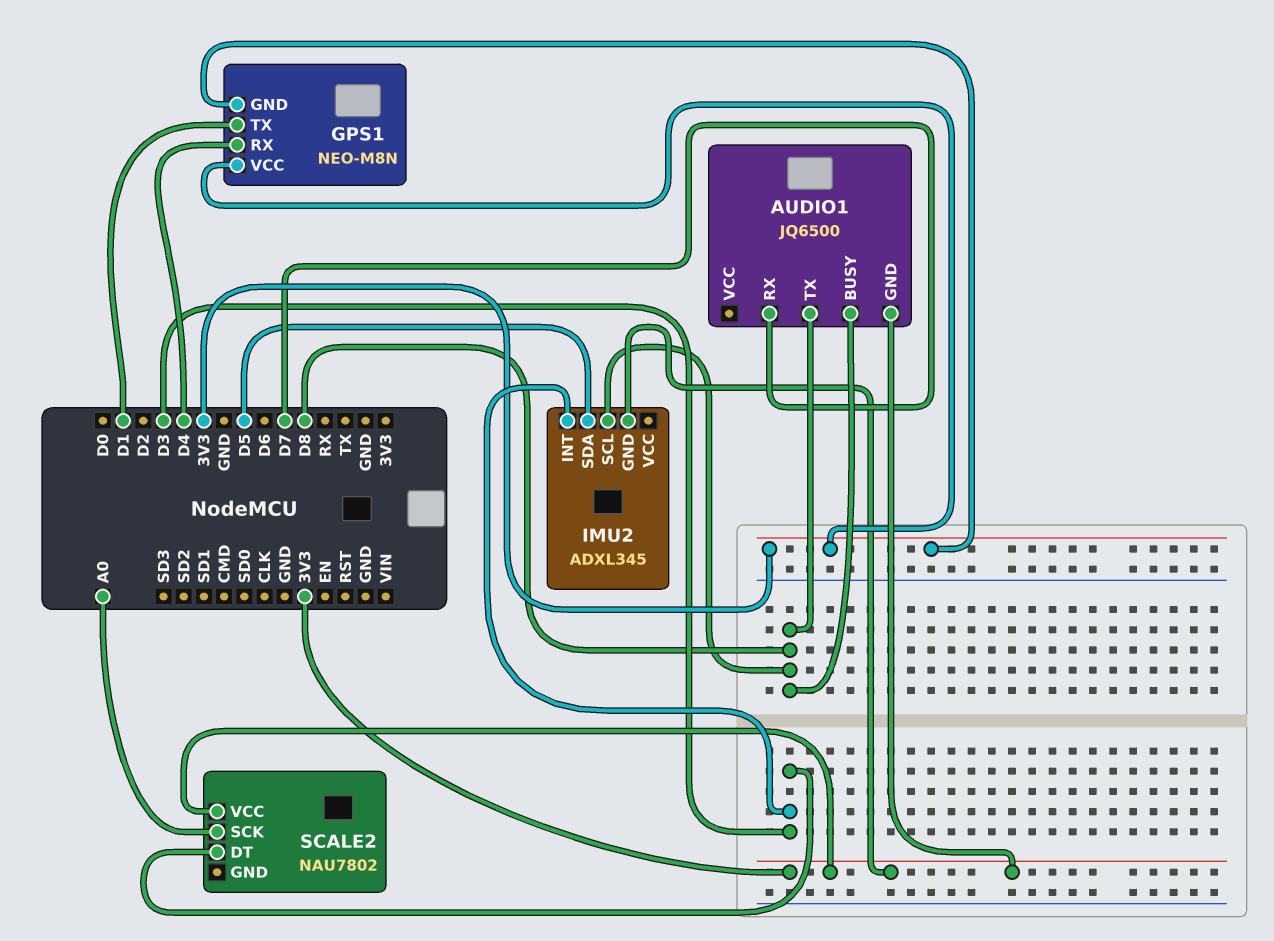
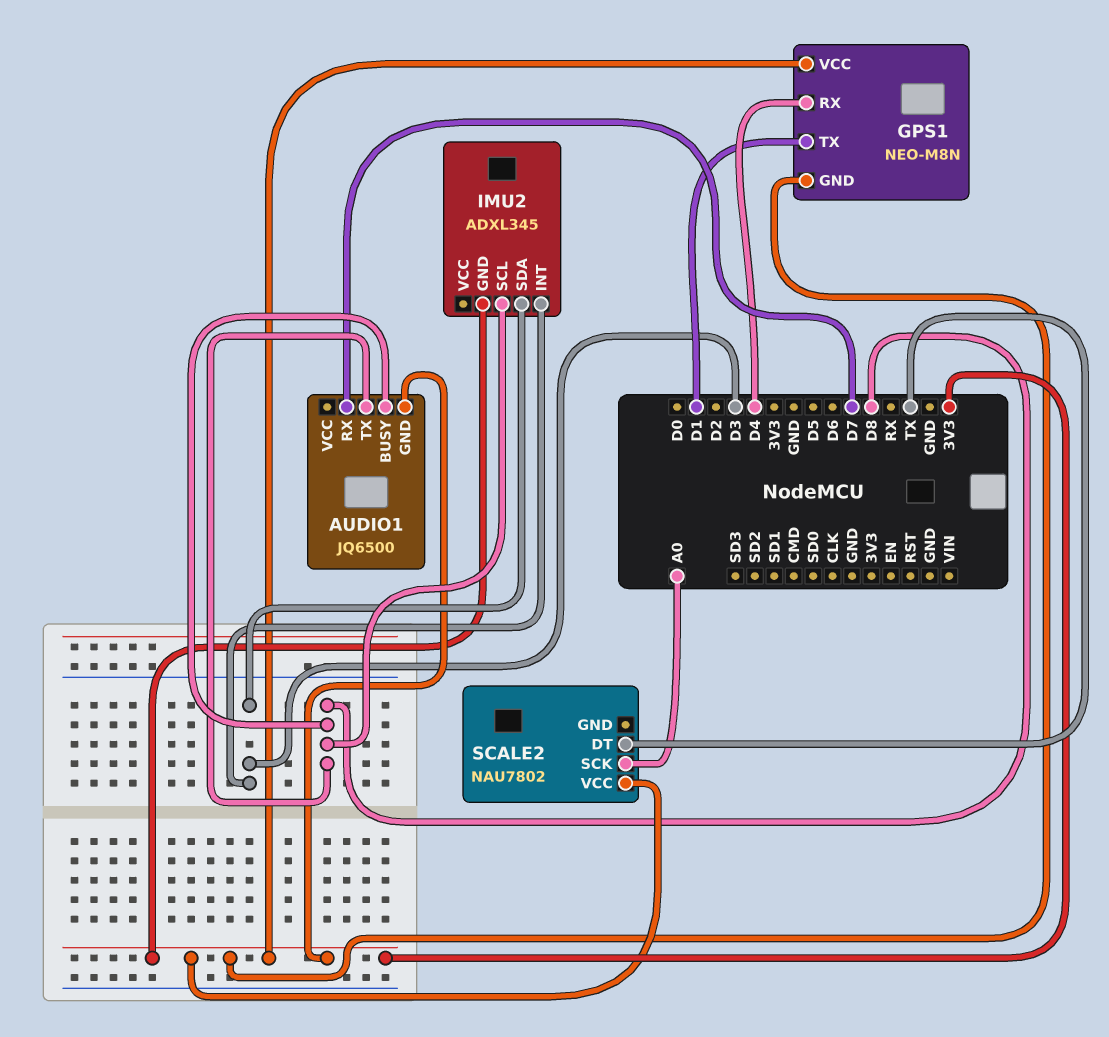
IMU2 pin SDA: D5 -> D3
SCALE2 pin DT: D3 -> TX

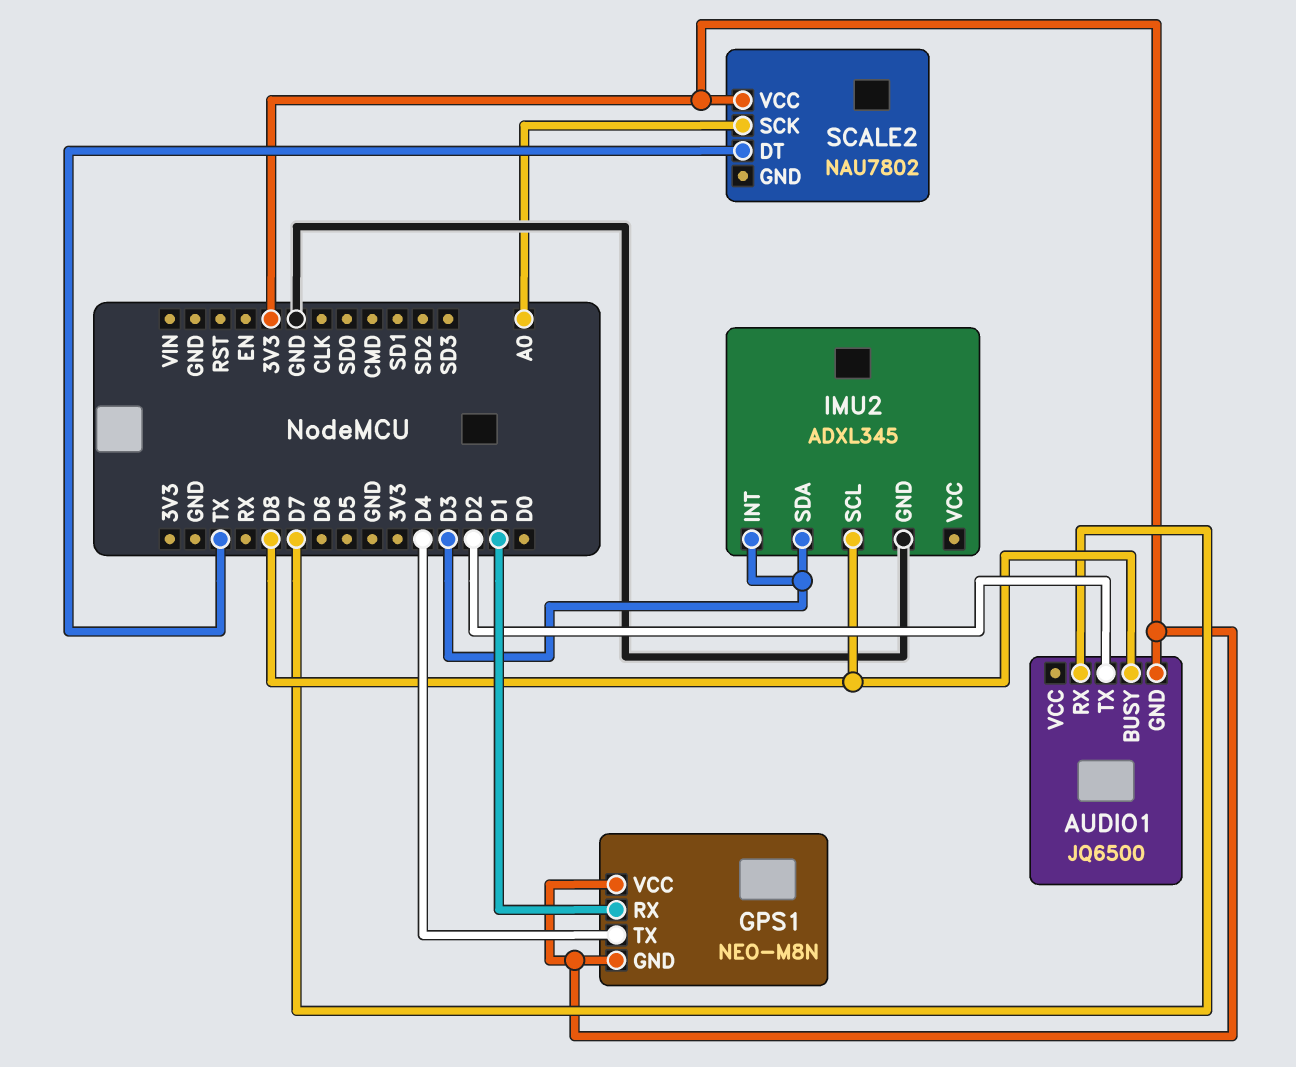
AUDIO1 pin TX: D8 -> D2
GPS1 pin RX: D4 -> D1
GPS1 pin TX: D1 -> D4
IMU2 pin GND: 3V3 -> GND

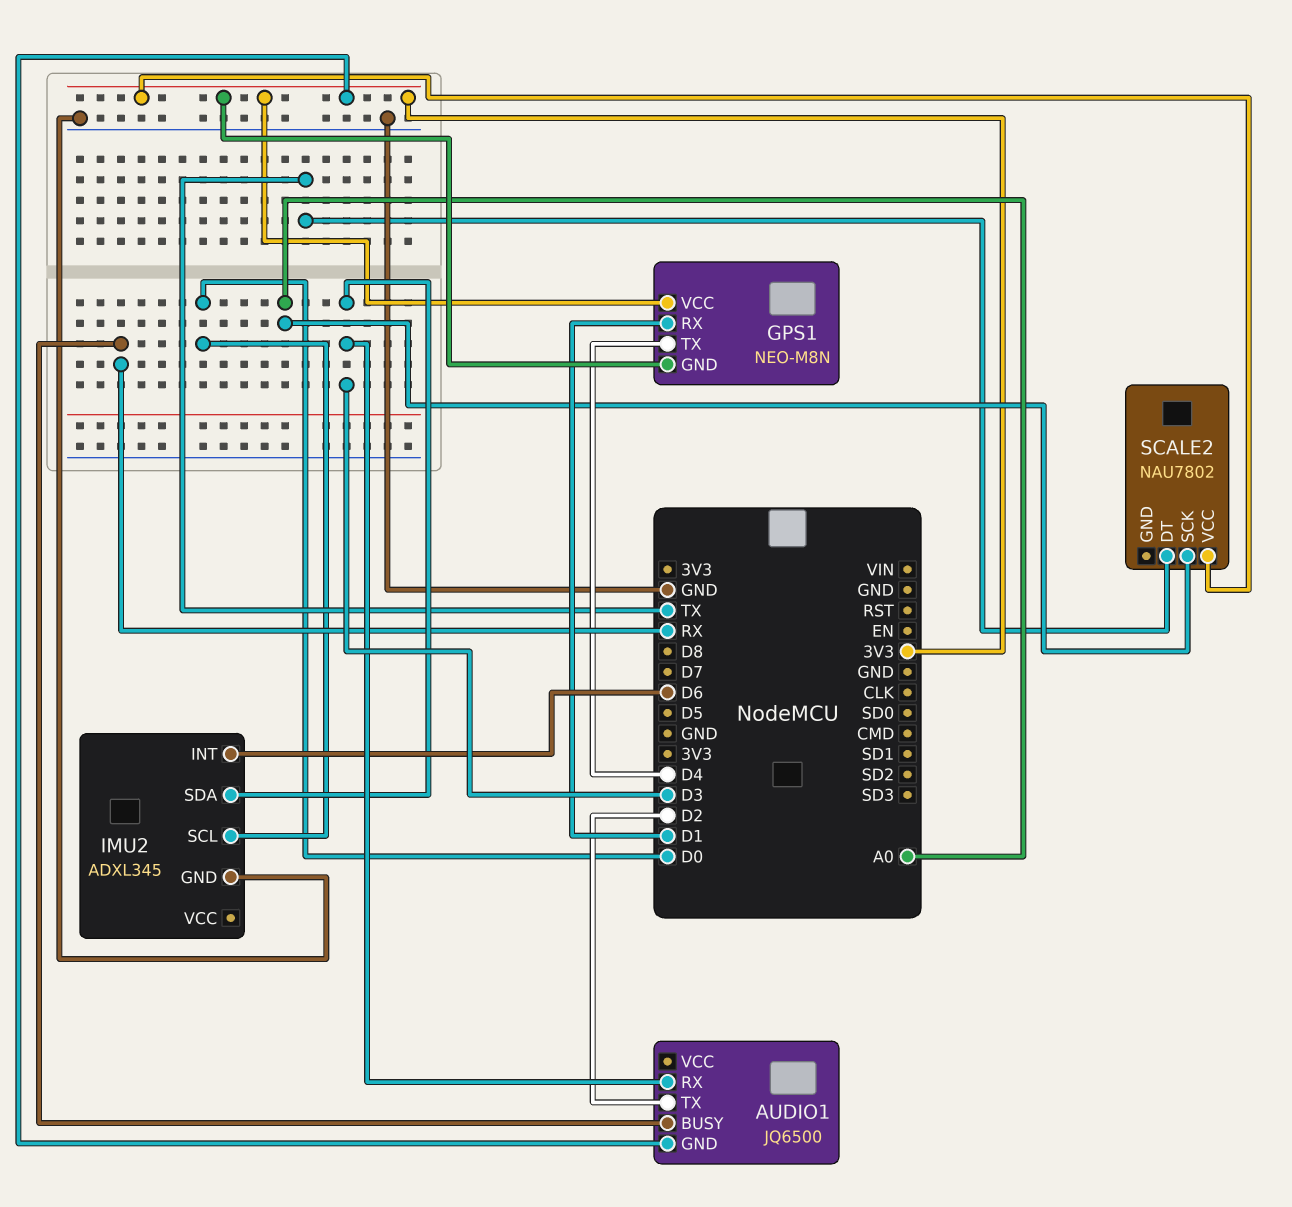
AUDIO1 pin BUSY: D8 -> RX
AUDIO1 pin RX: D7 -> D3
IMU2 pin INT: D3 -> D6
IMU2 pin SCL: D8 -> D0

